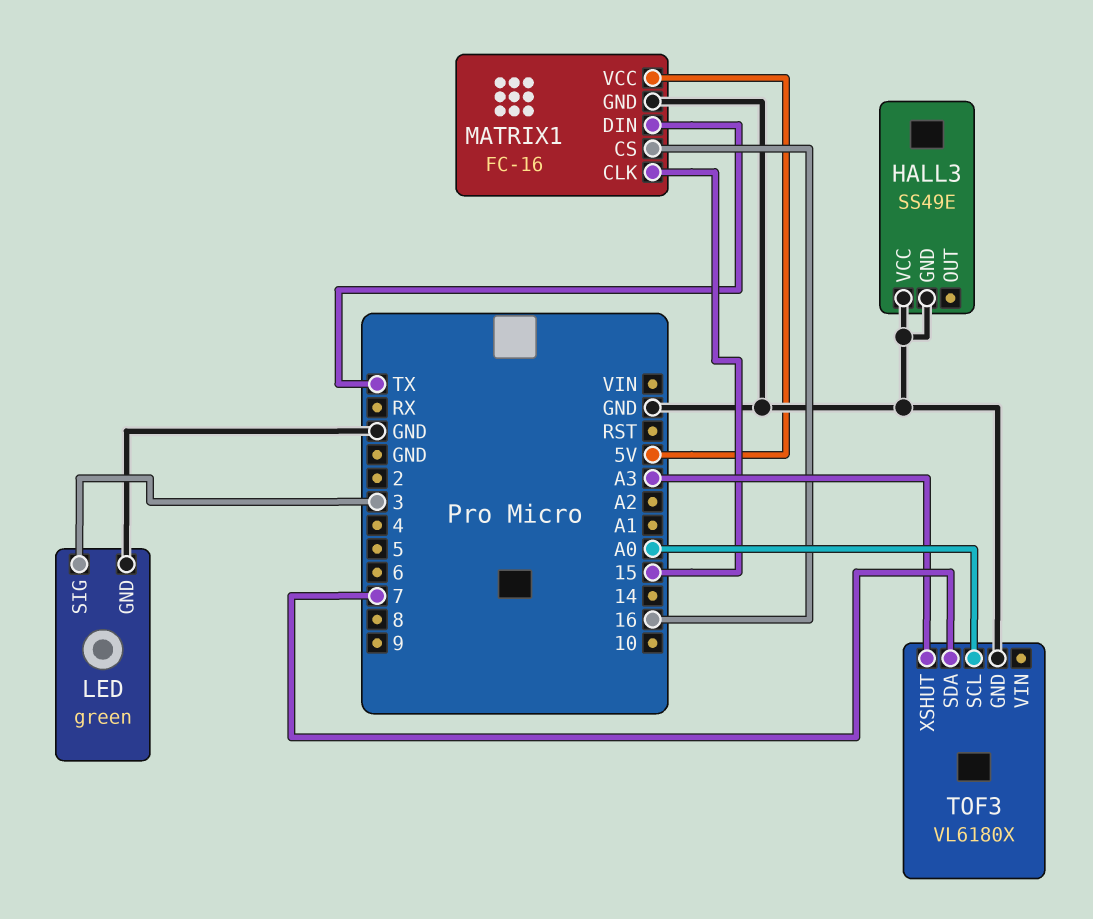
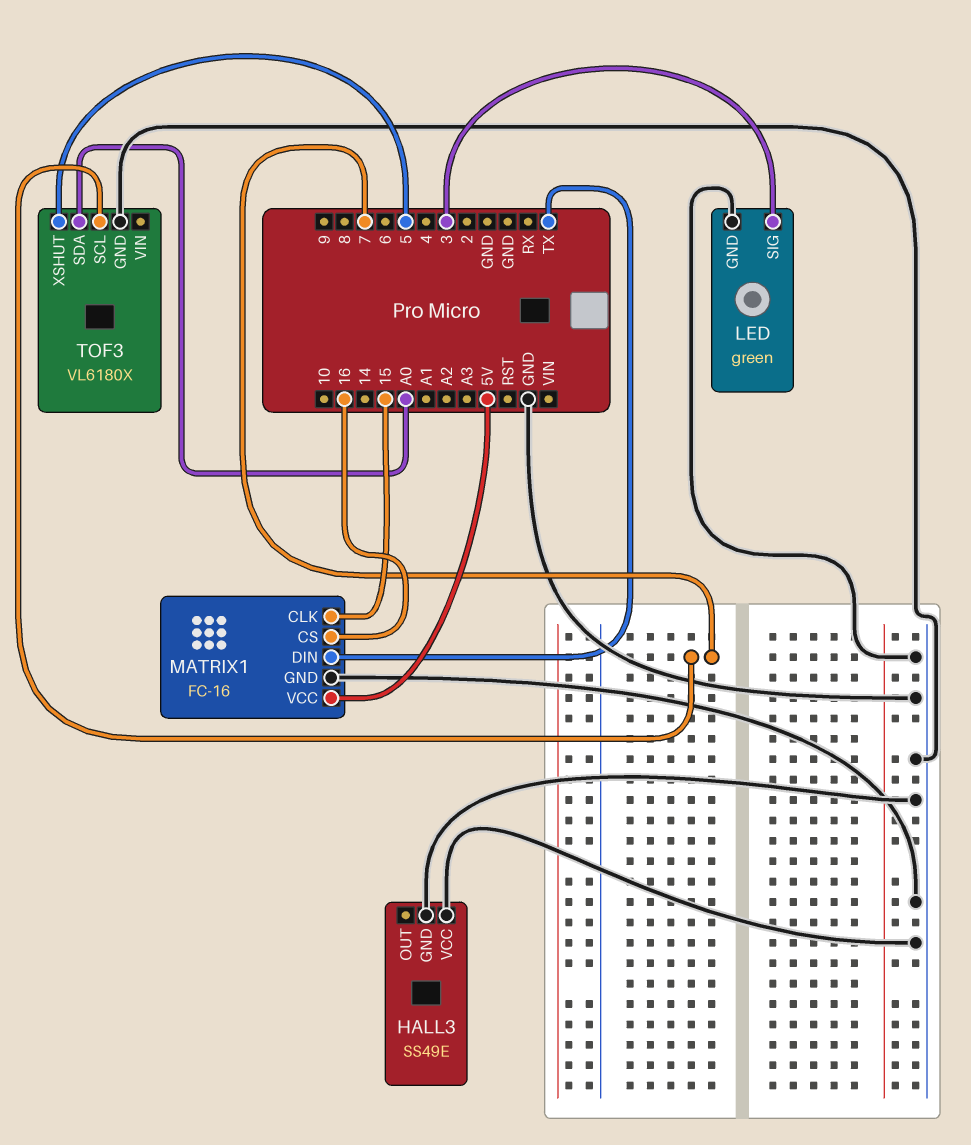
TOF3 pin SCL: A0 -> 7
TOF3 pin SDA: 7 -> A0
TOF3 pin XSHUT: A3 -> 5

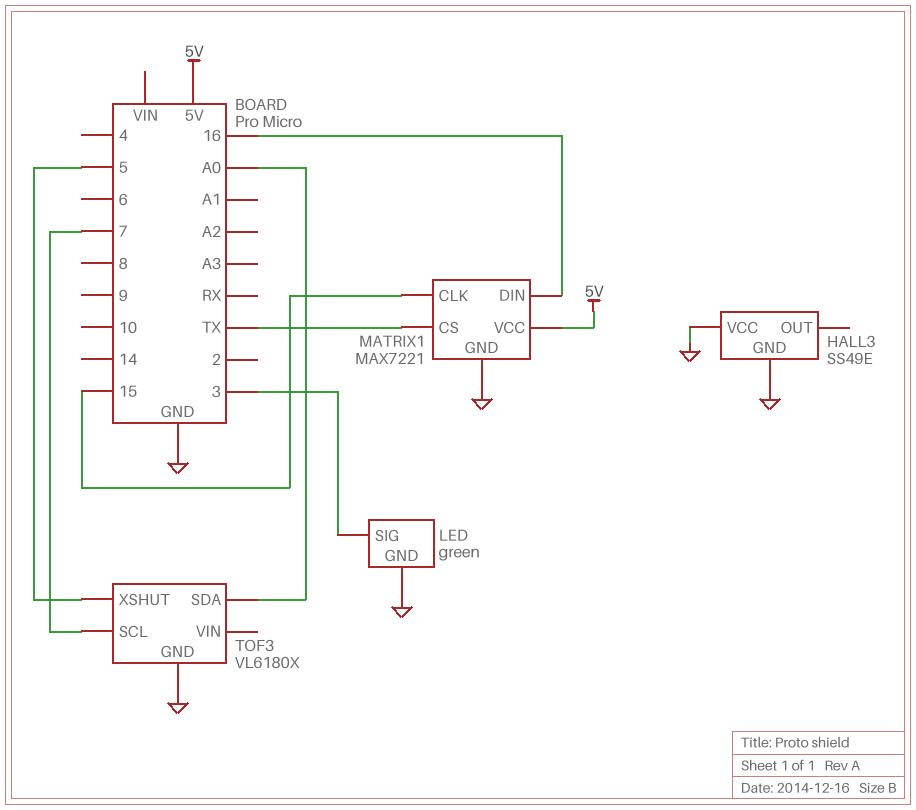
MATRIX1: FC-16 -> MAX7221
MATRIX1 pin CS: 16 -> TX
MATRIX1 pin DIN: TX -> 16

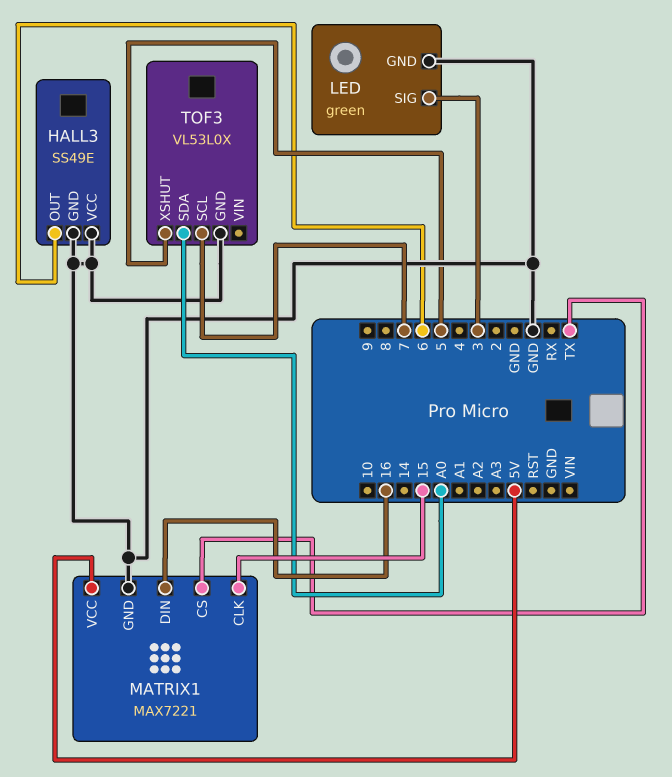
HALL3 pin OUT: none -> 6
TOF3: VL6180X -> VL53L0X

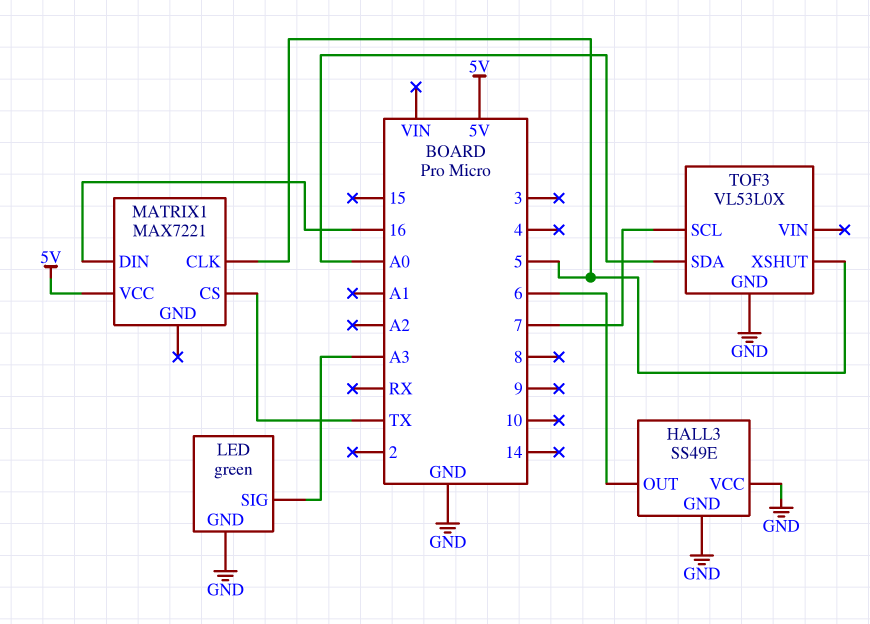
LED pin SIG: 3 -> A3
MATRIX1 pin CLK: 15 -> 5
MATRIX1 pin GND: GND -> none

